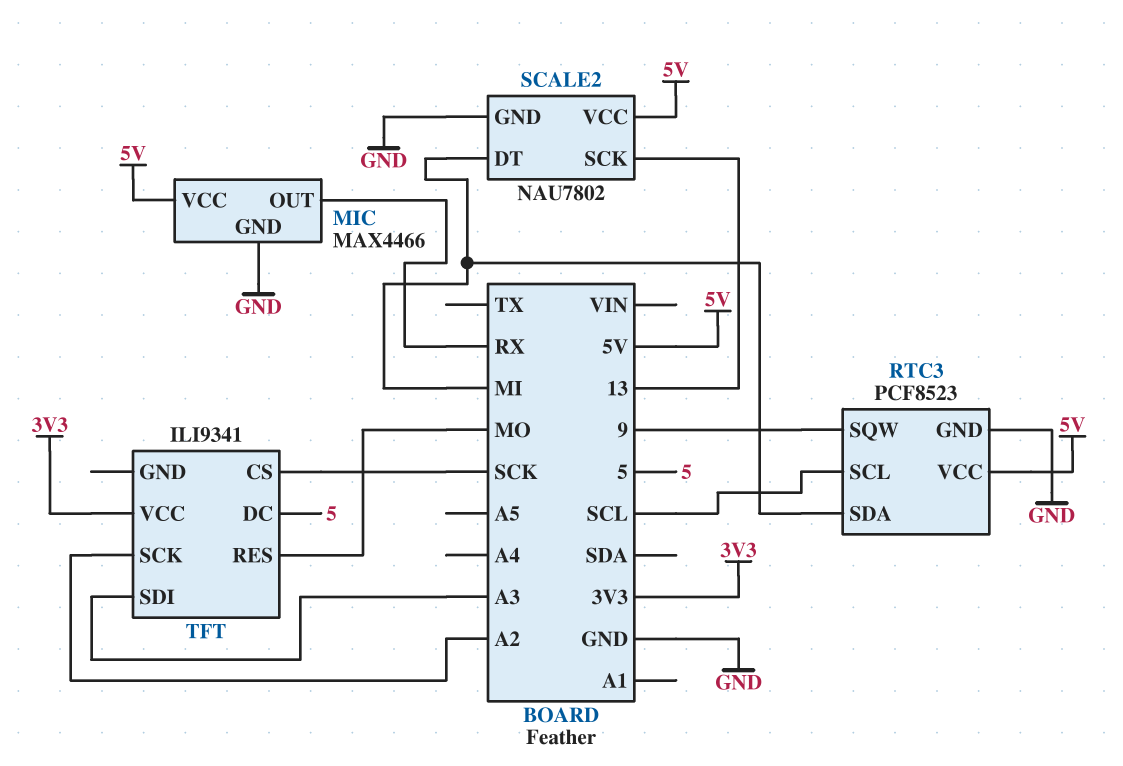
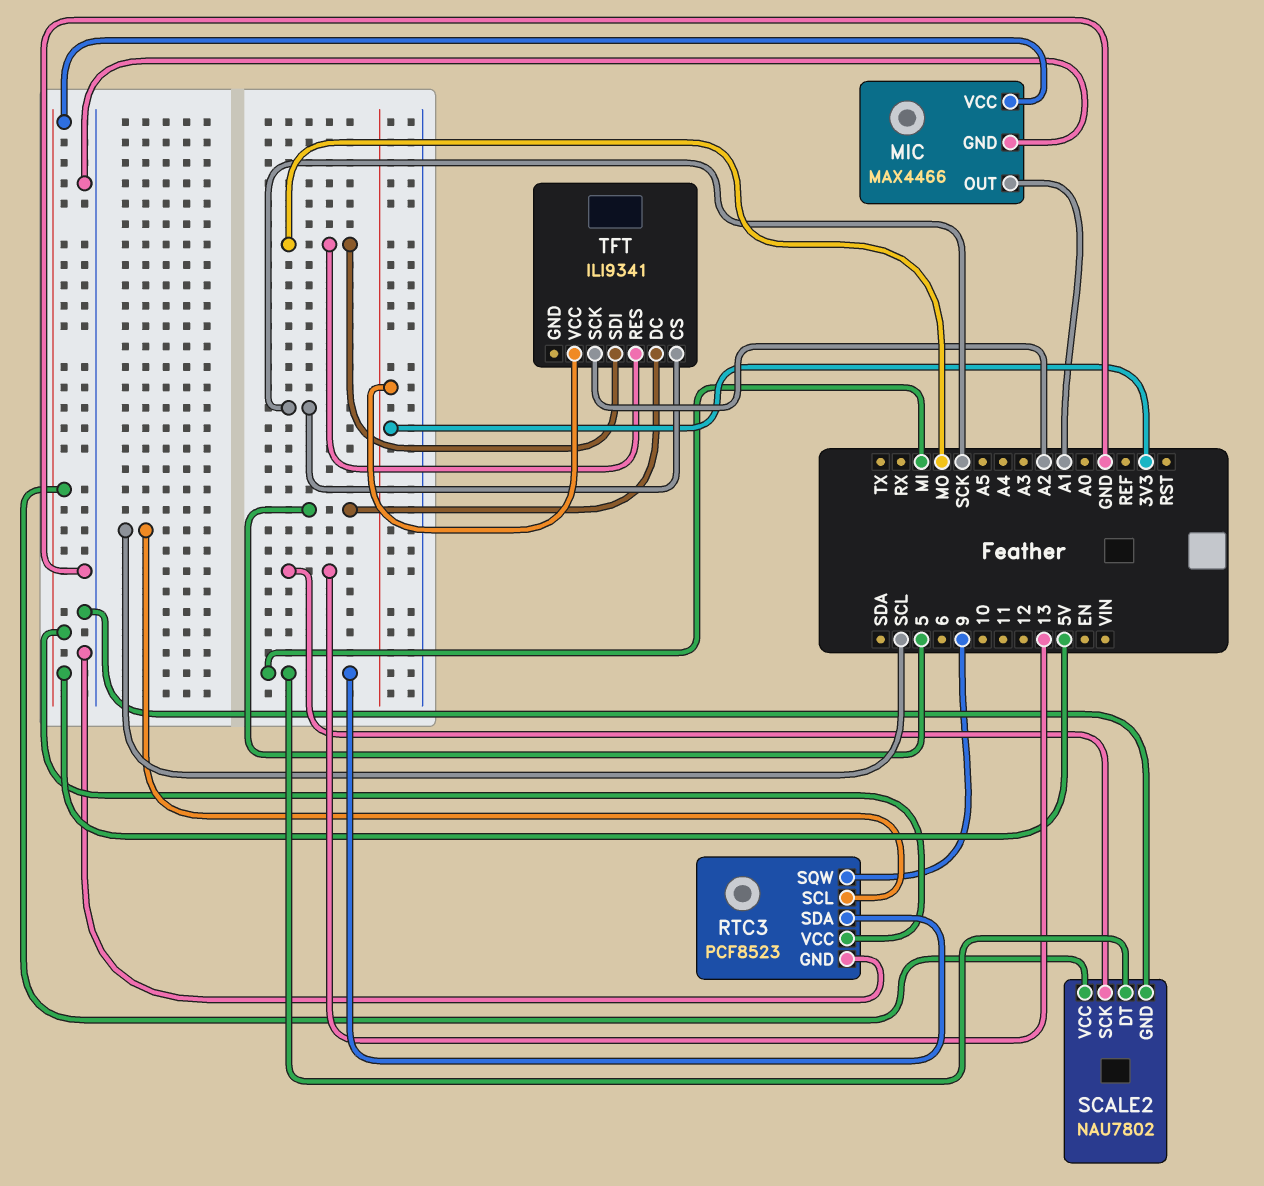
MIC pin OUT: RX -> A1
TFT pin SDI: A3 -> MO

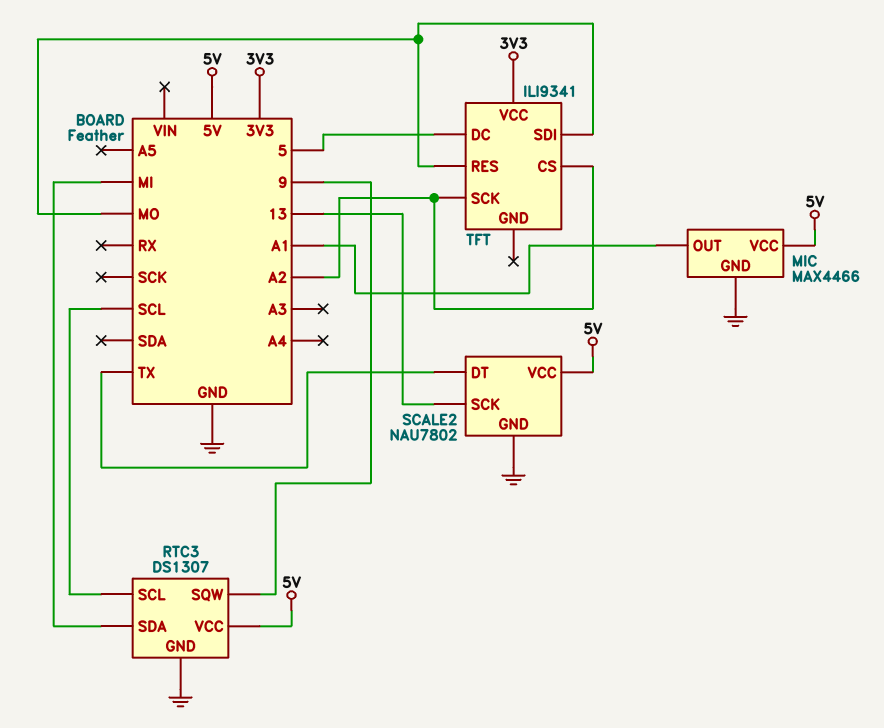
RTC3: PCF8523 -> DS1307
SCALE2 pin DT: MI -> TX
TFT pin CS: SCK -> A2

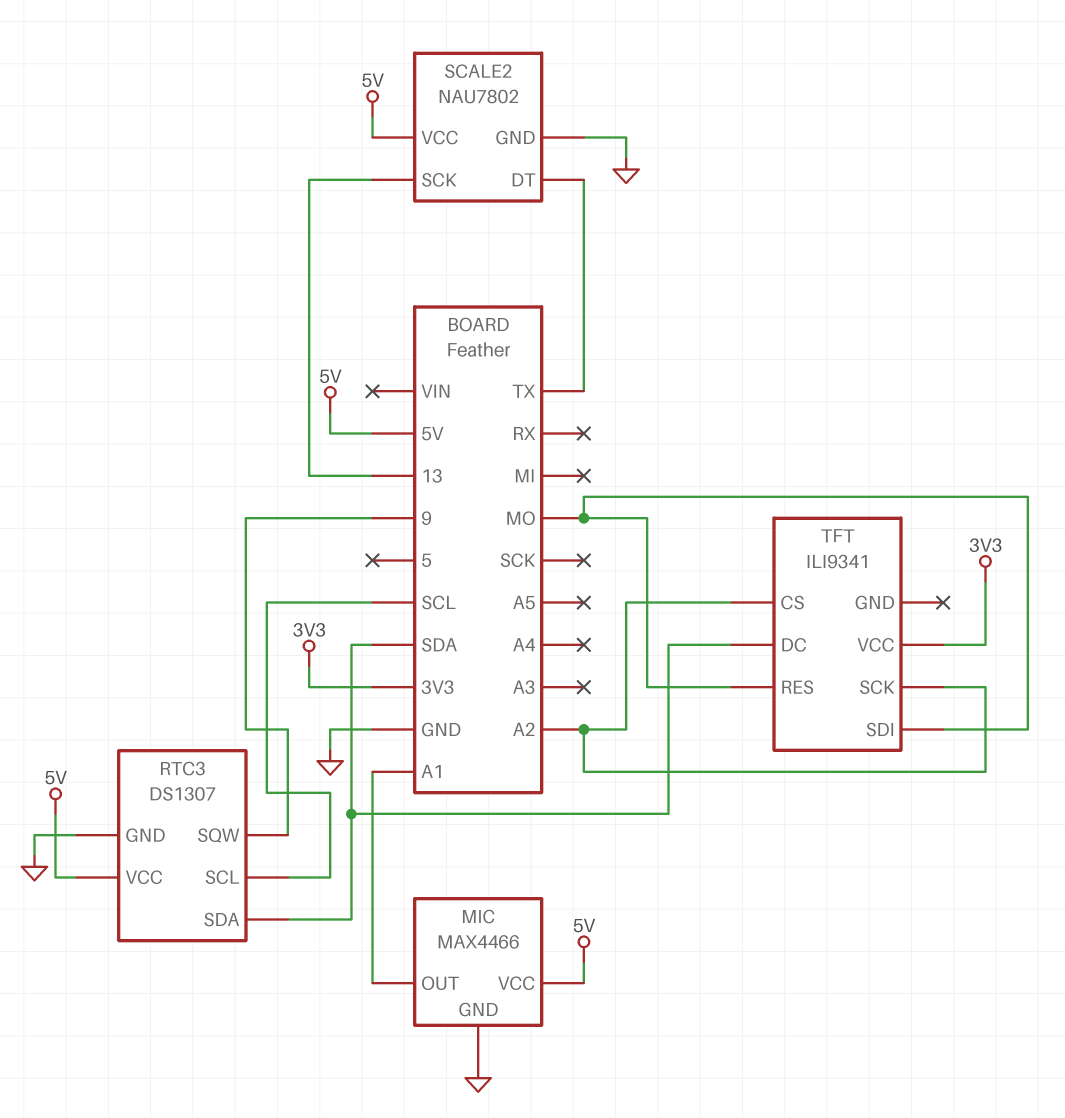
RTC3 pin SDA: MI -> SDA
TFT pin DC: 5 -> SDA

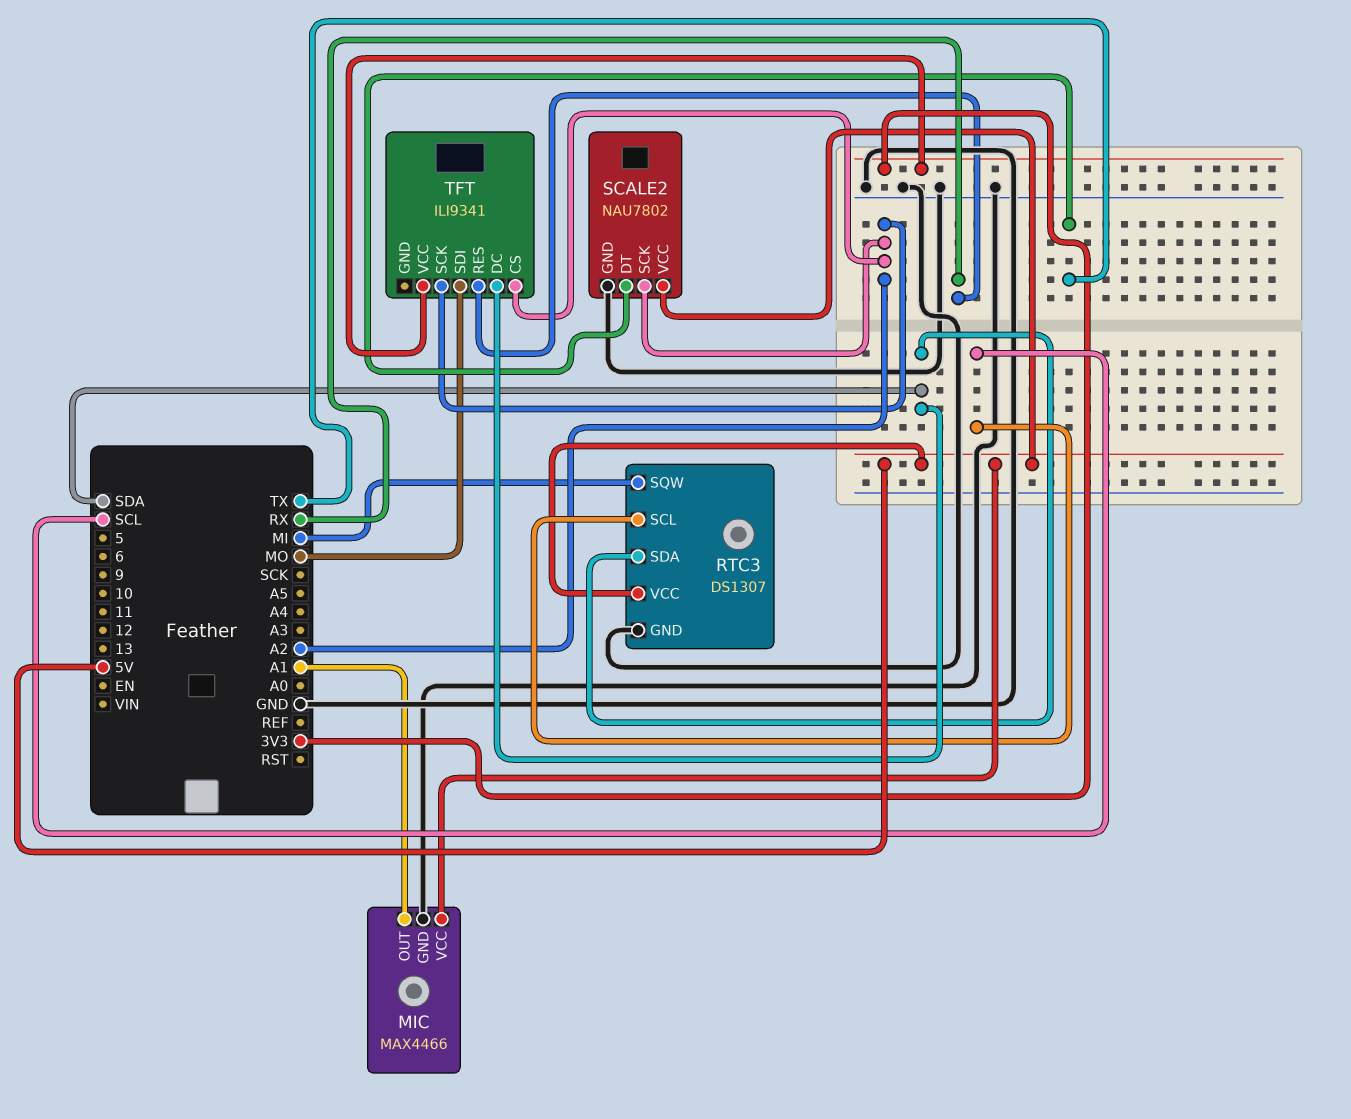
RTC3 pin SQW: 9 -> MI
SCALE2 pin SCK: 13 -> A2
TFT pin RES: MO -> RX

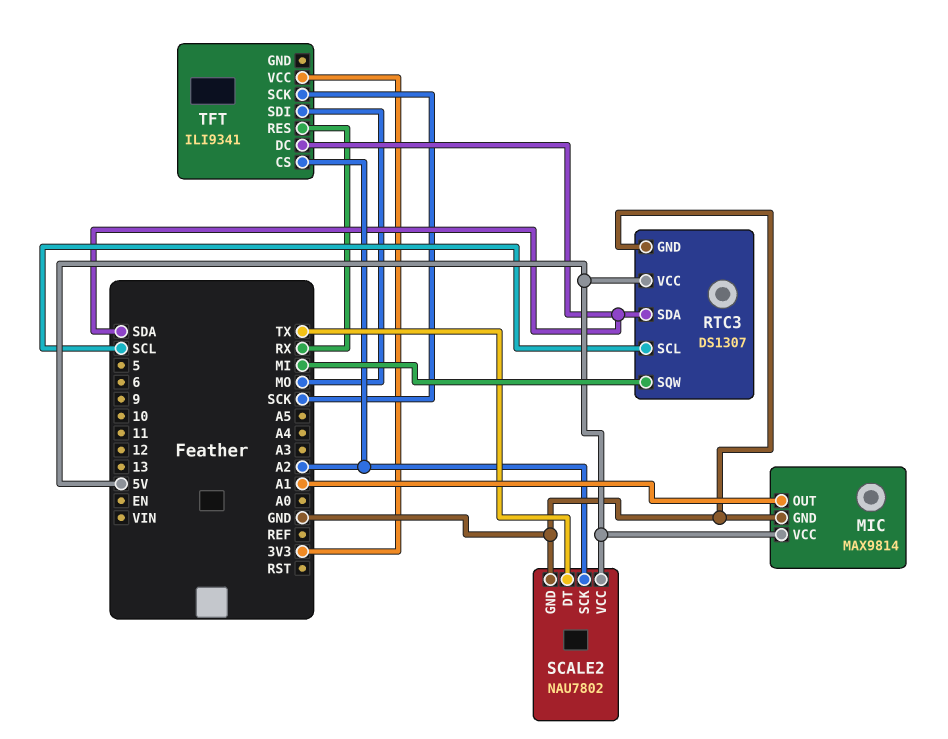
MIC: MAX4466 -> MAX9814
TFT pin SCK: A2 -> SCK

